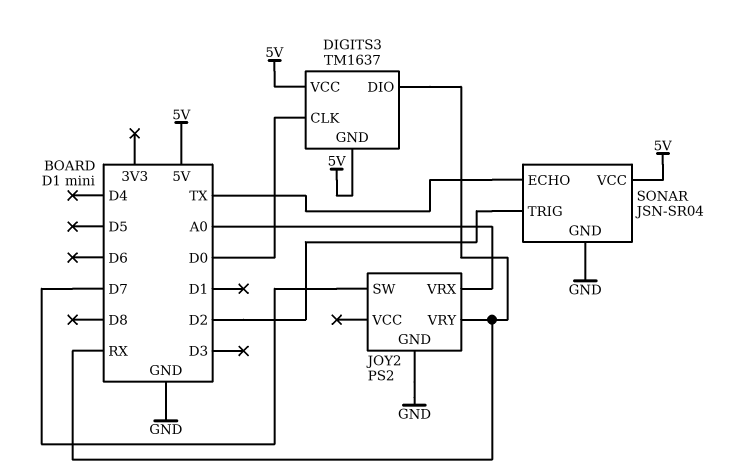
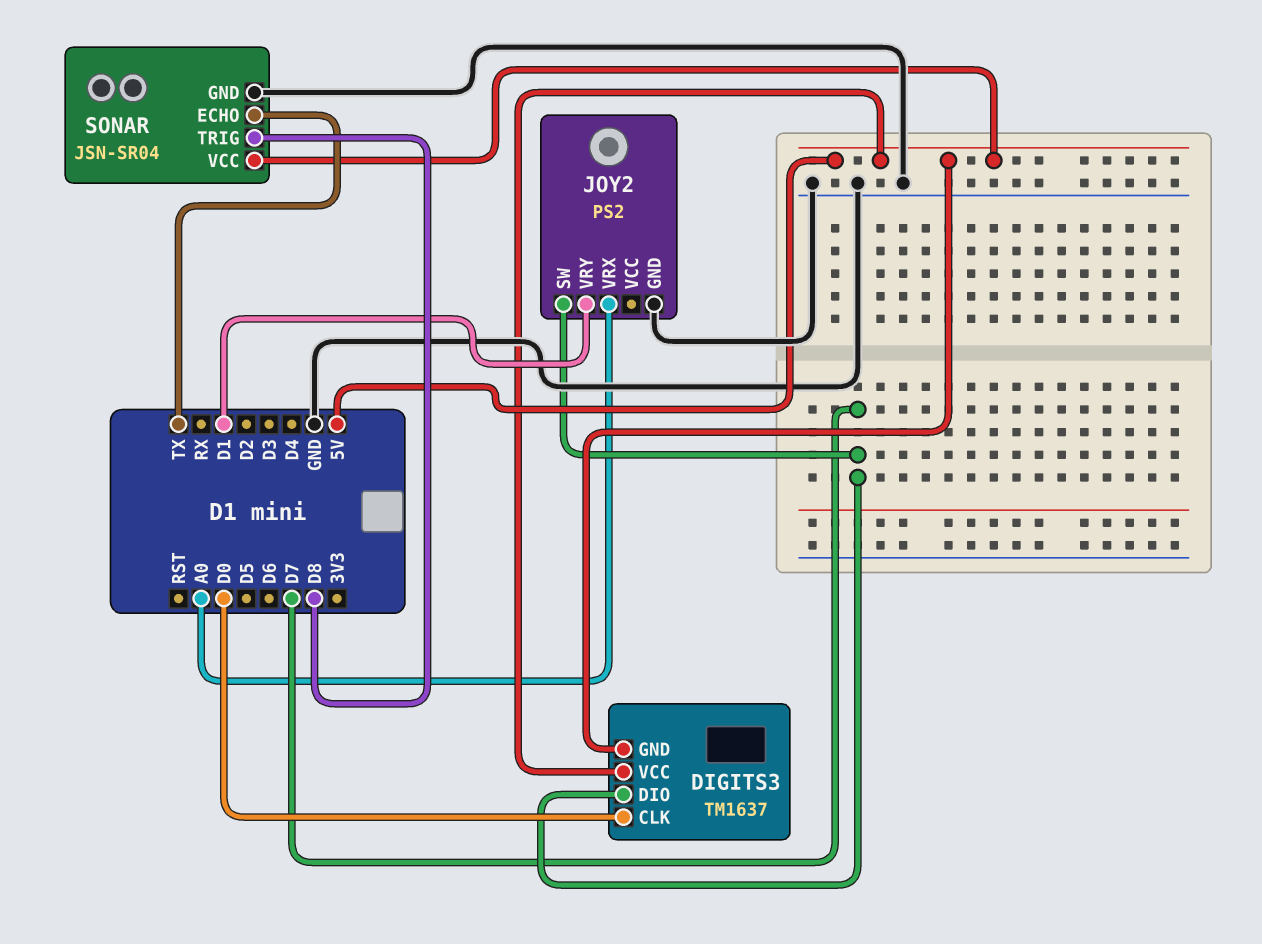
DIGITS3 pin DIO: RX -> D7
JOY2 pin VRY: RX -> D1
SONAR pin TRIG: D2 -> D8

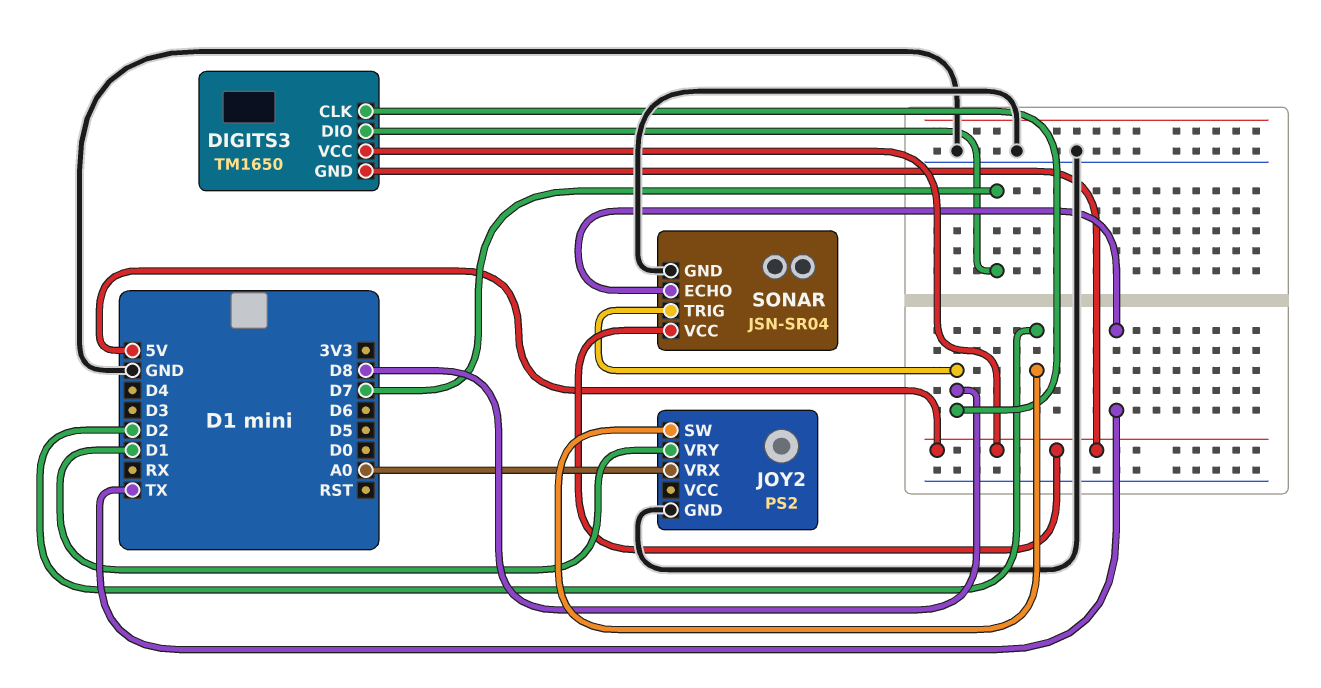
DIGITS3: TM1637 -> TM1650
DIGITS3 pin CLK: D0 -> D8
JOY2 pin SW: D7 -> D2

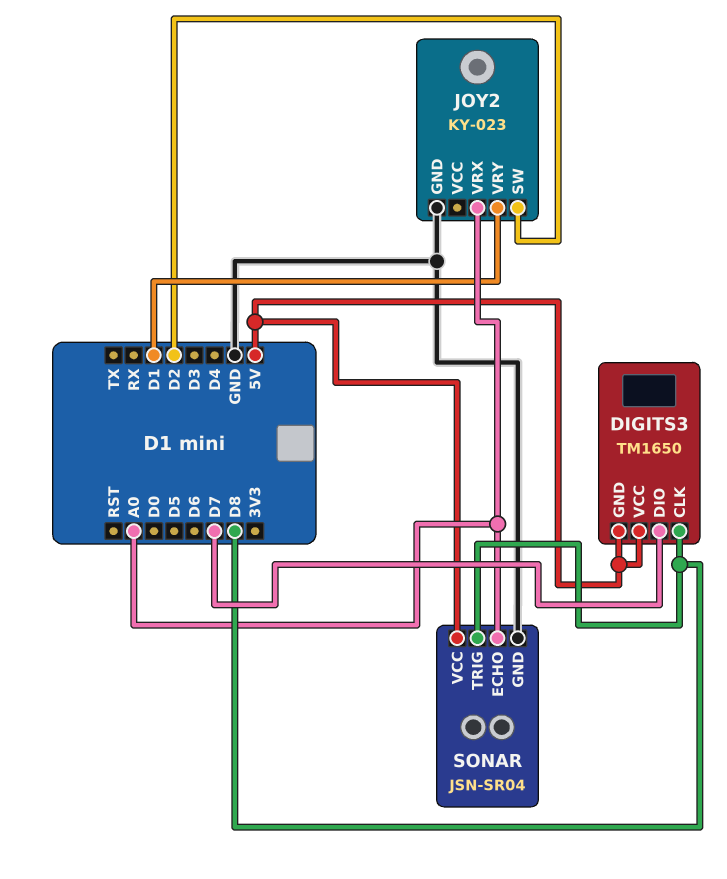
JOY2: PS2 -> KY-023
SONAR pin ECHO: TX -> A0

